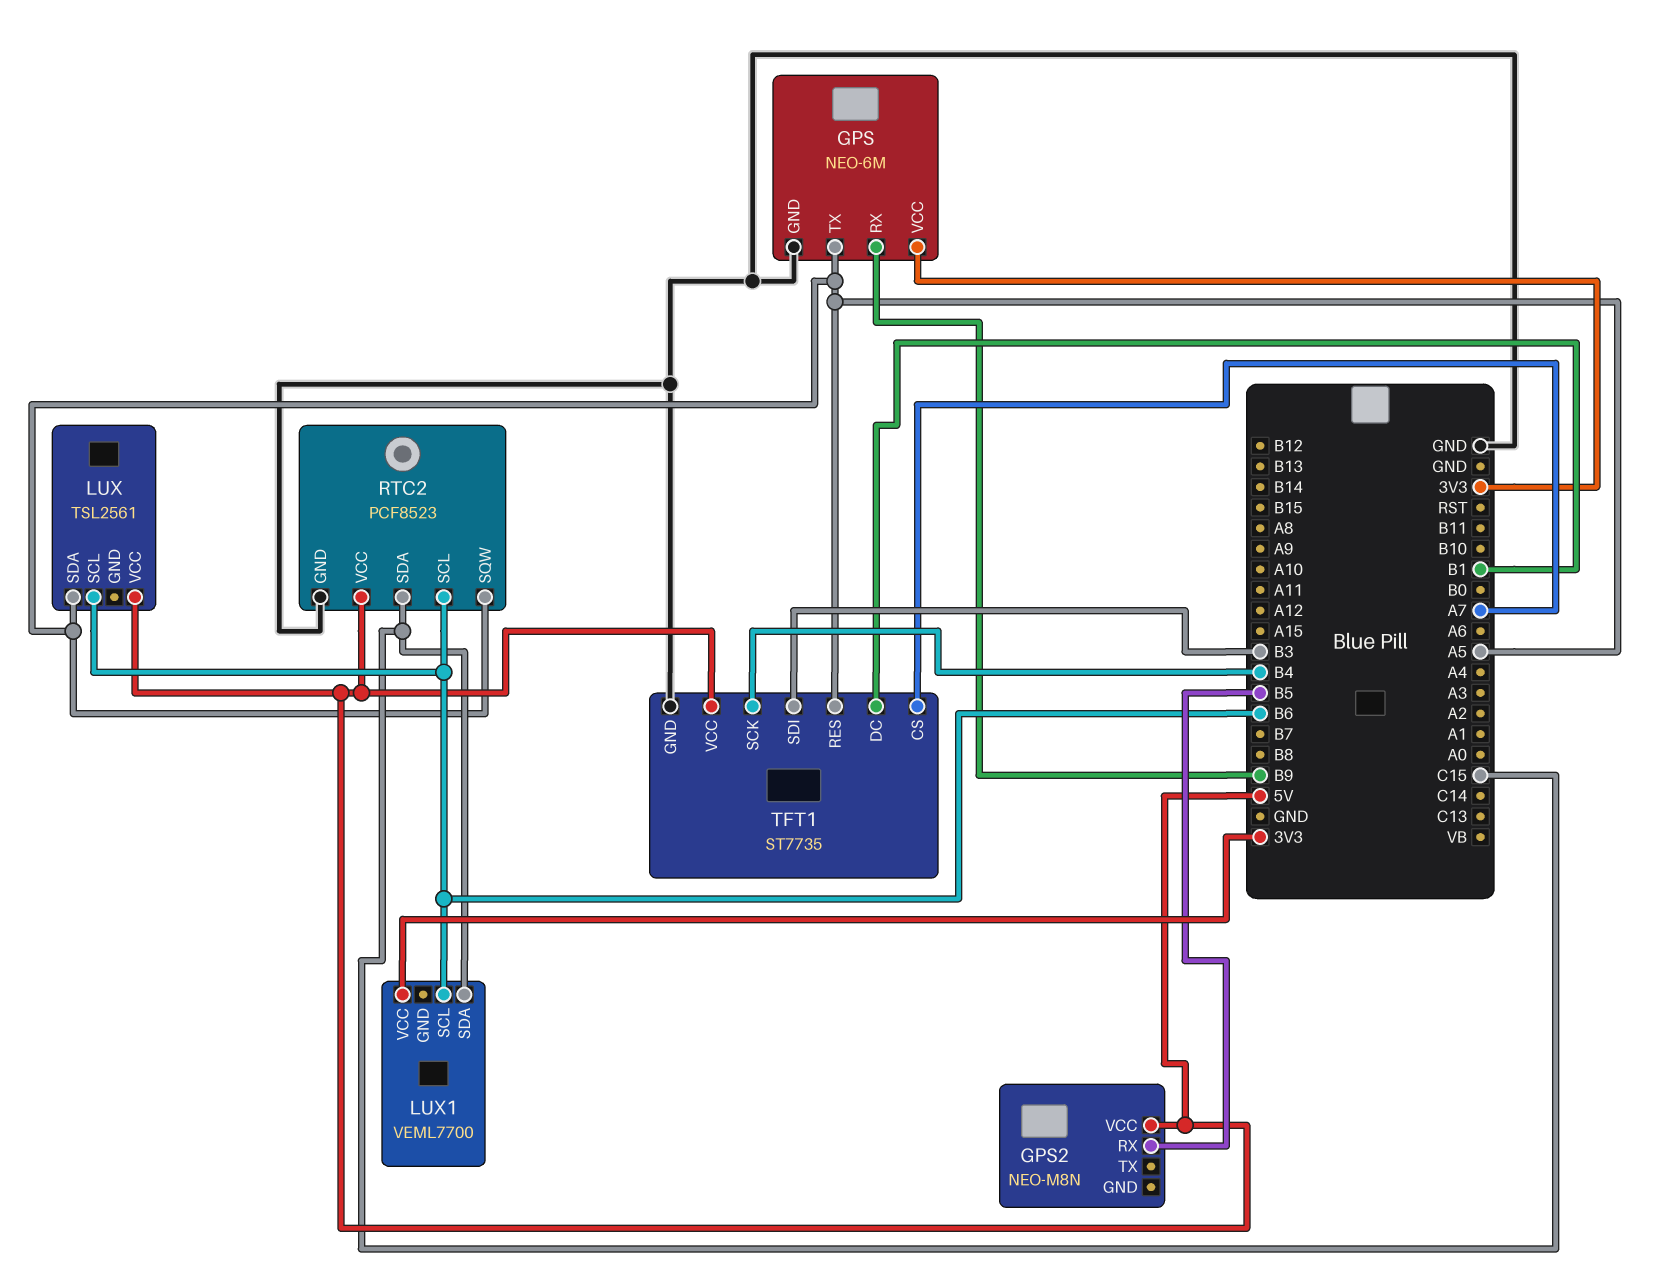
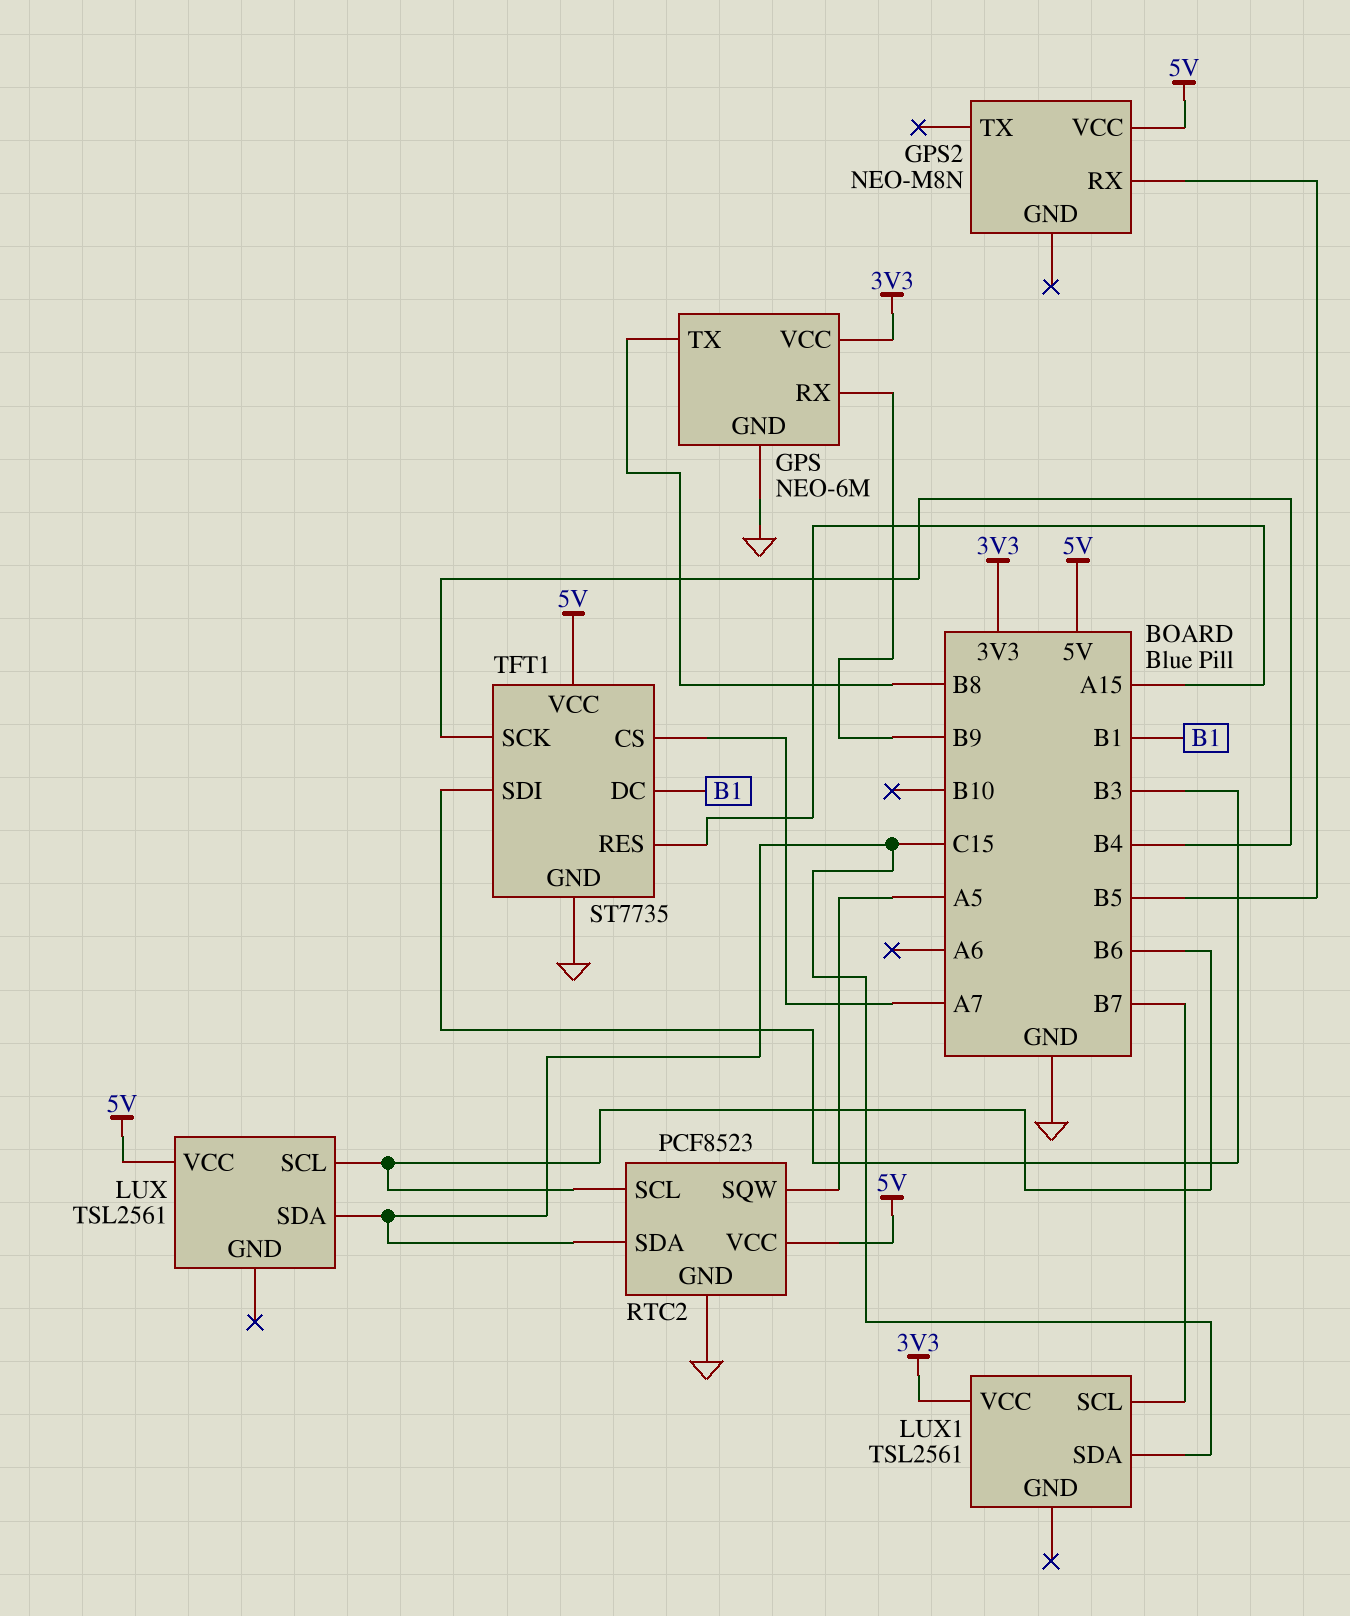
GPS pin TX: A5 -> B8
LUX pin SDA: A5 -> C15
LUX1: VEML7700 -> TSL2561
LUX1 pin SCL: B6 -> B7
TFT1 pin RES: A5 -> A15

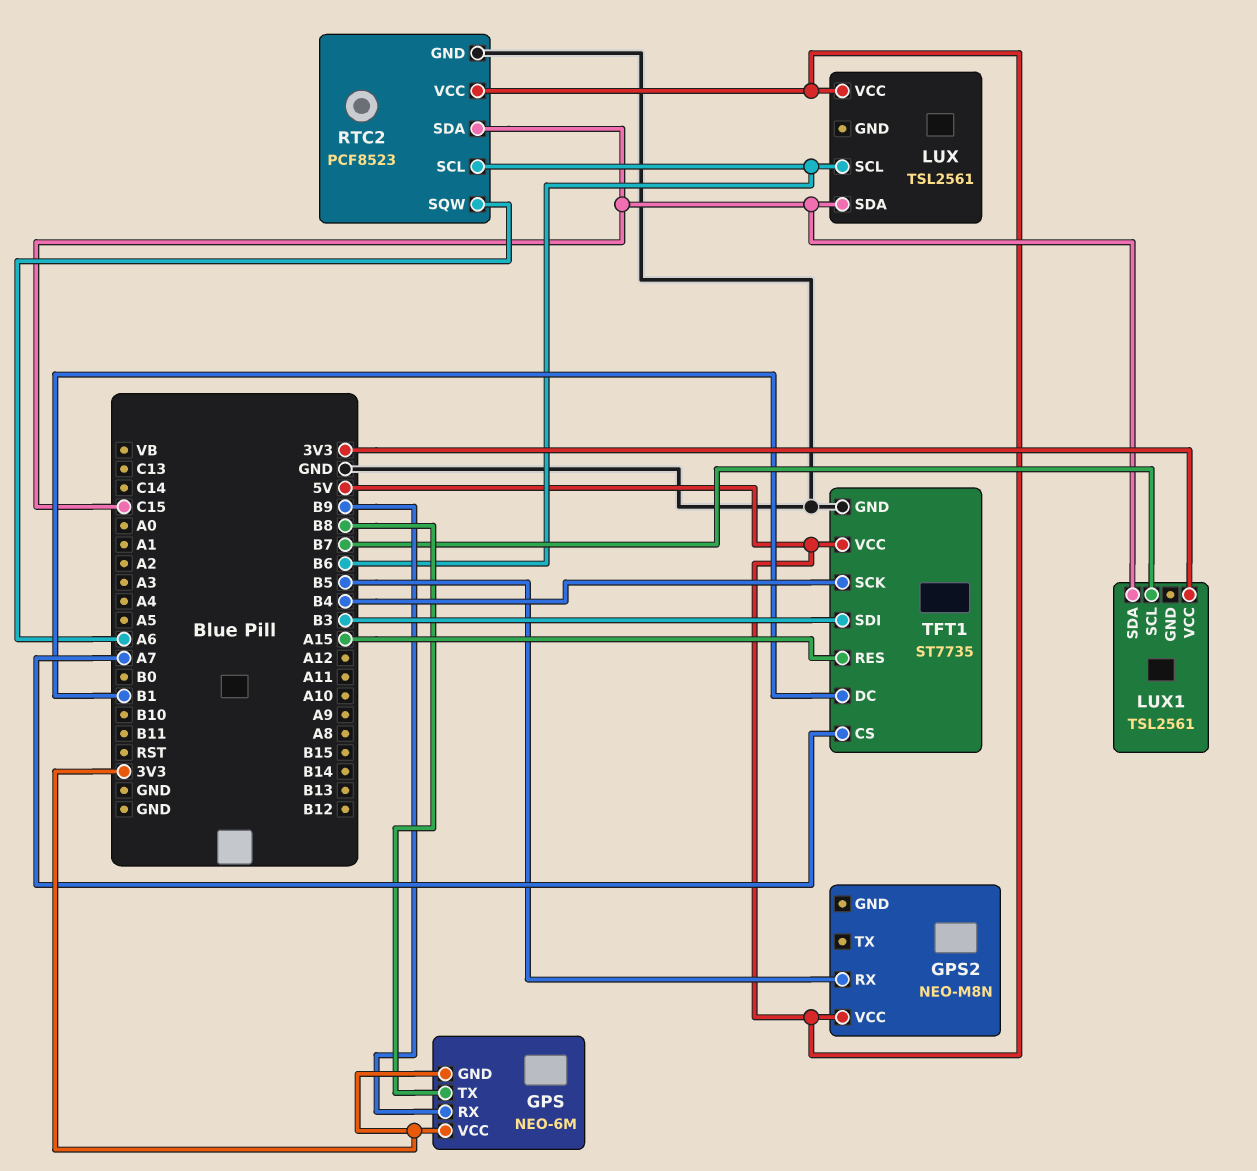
GPS pin GND: GND -> 3V3
RTC2 pin SQW: A5 -> A6

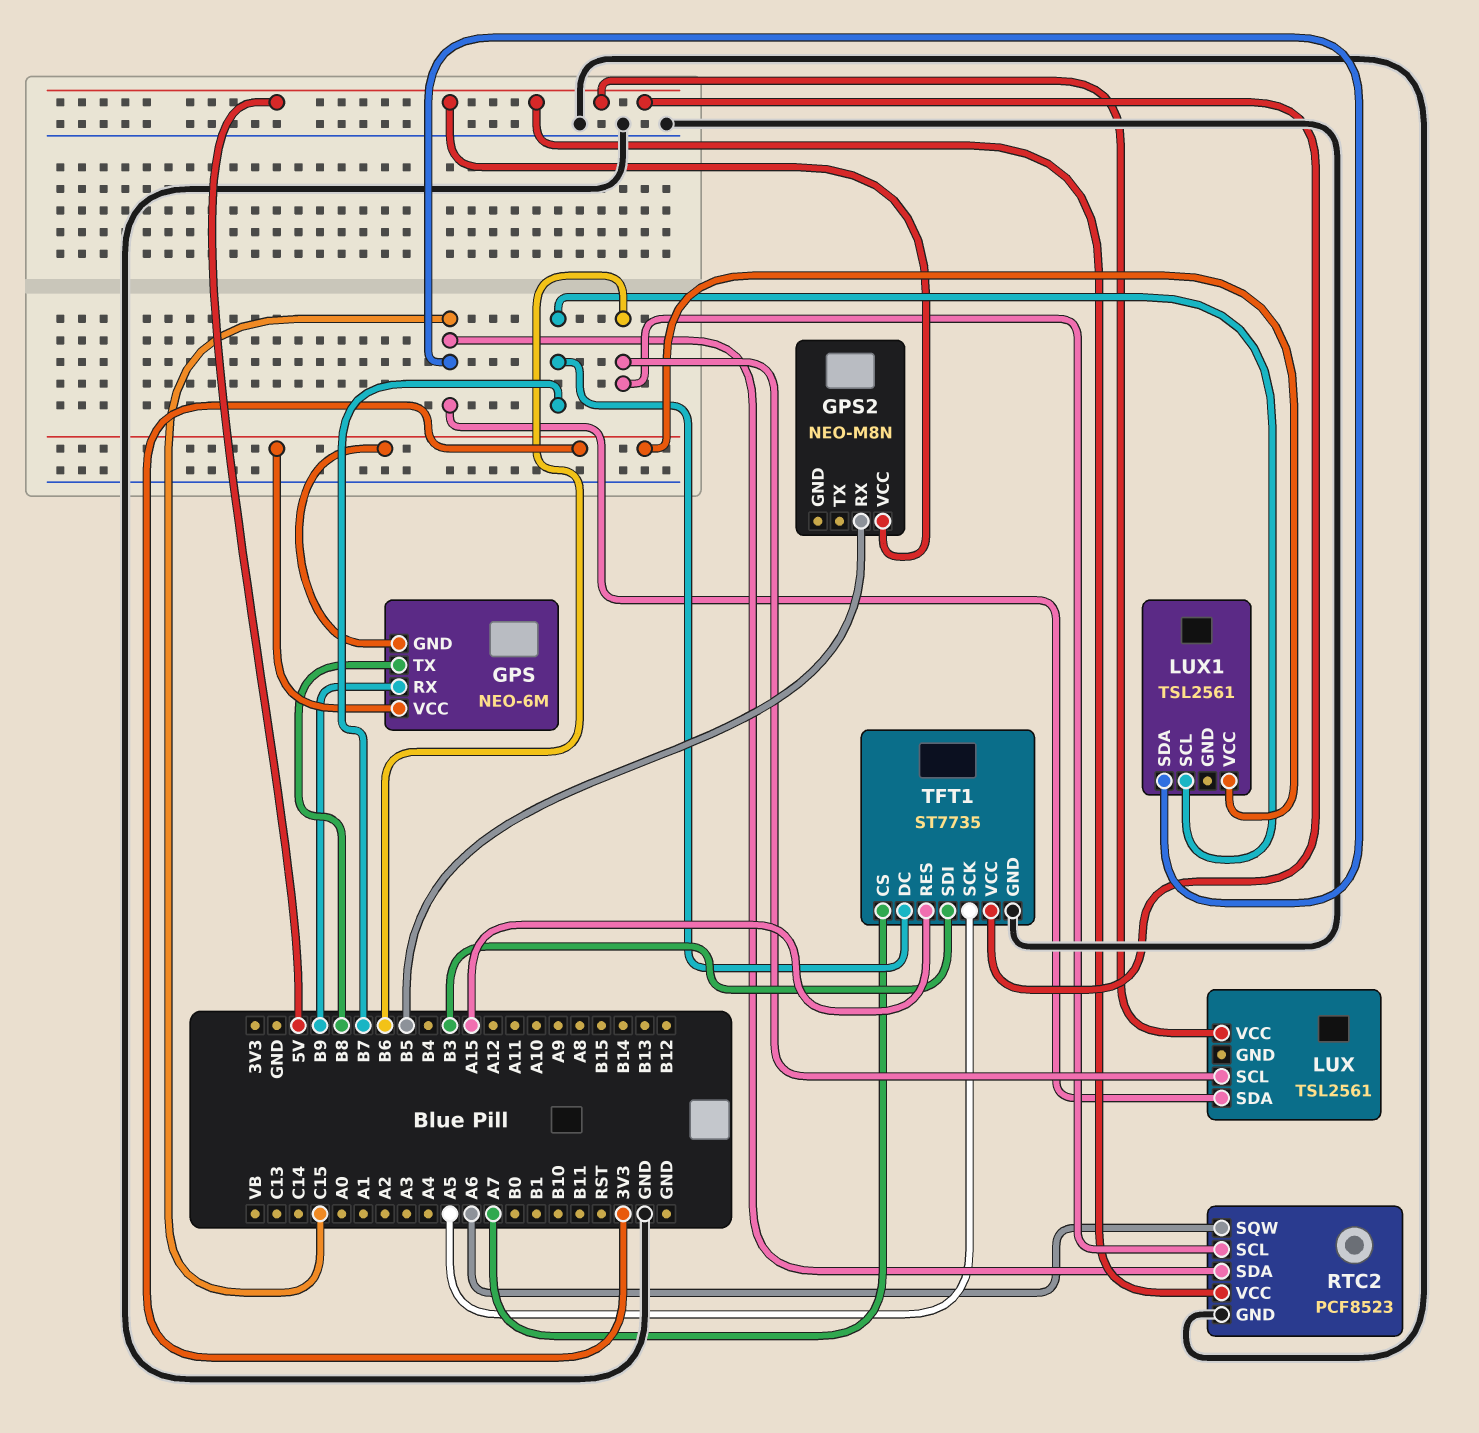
TFT1 pin DC: B1 -> B7
TFT1 pin SCK: B4 -> A5

